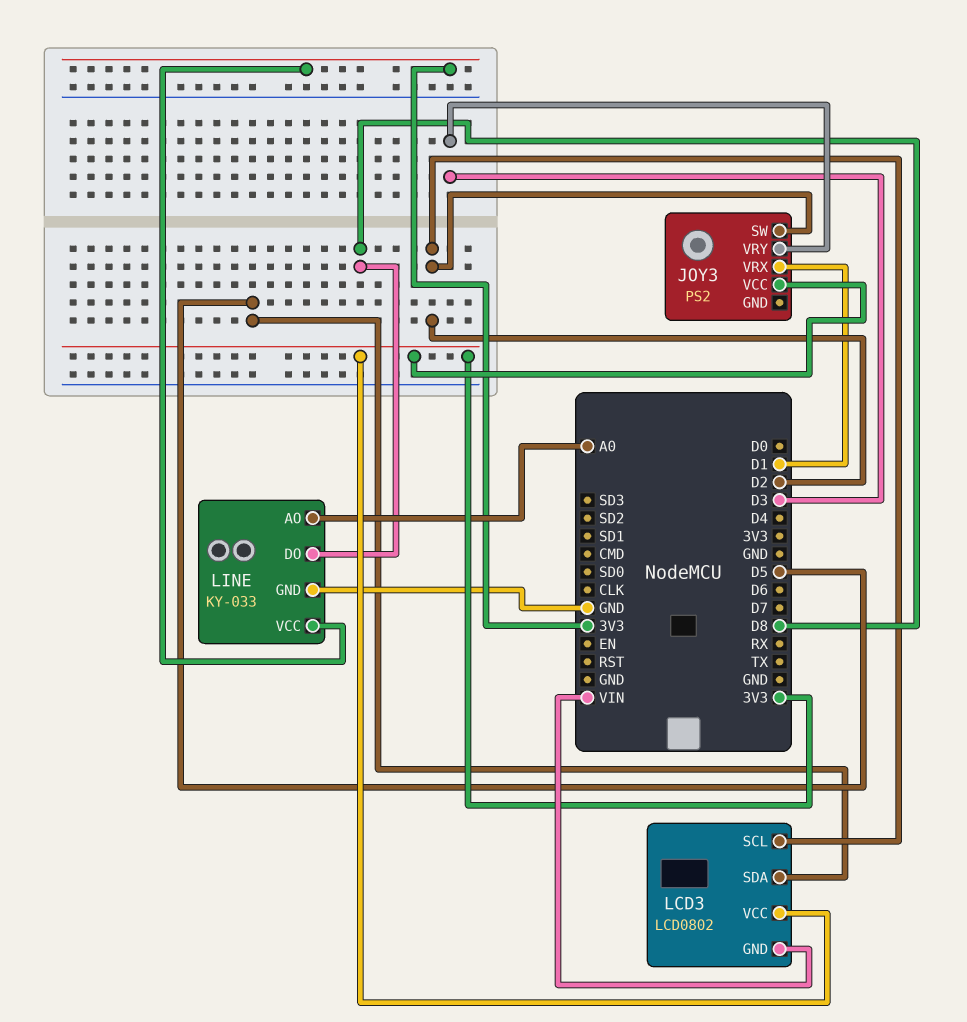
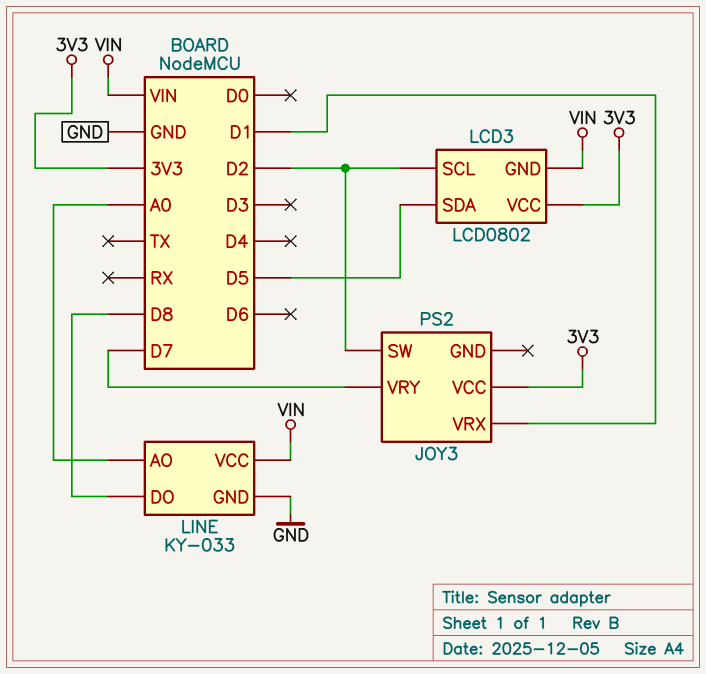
JOY3 pin VRY: D3 -> D7
LINE pin VCC: 3V3 -> VIN

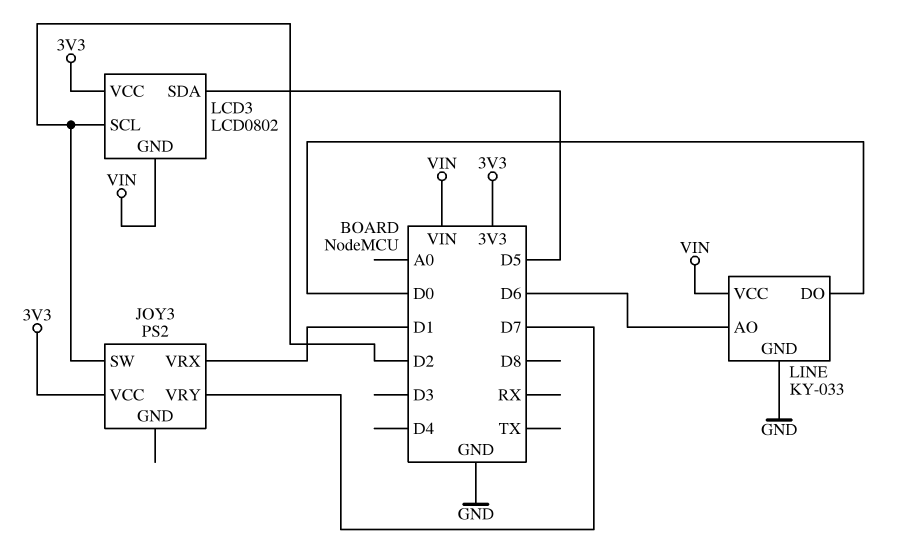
LINE pin AO: A0 -> D6
LINE pin DO: D8 -> D0

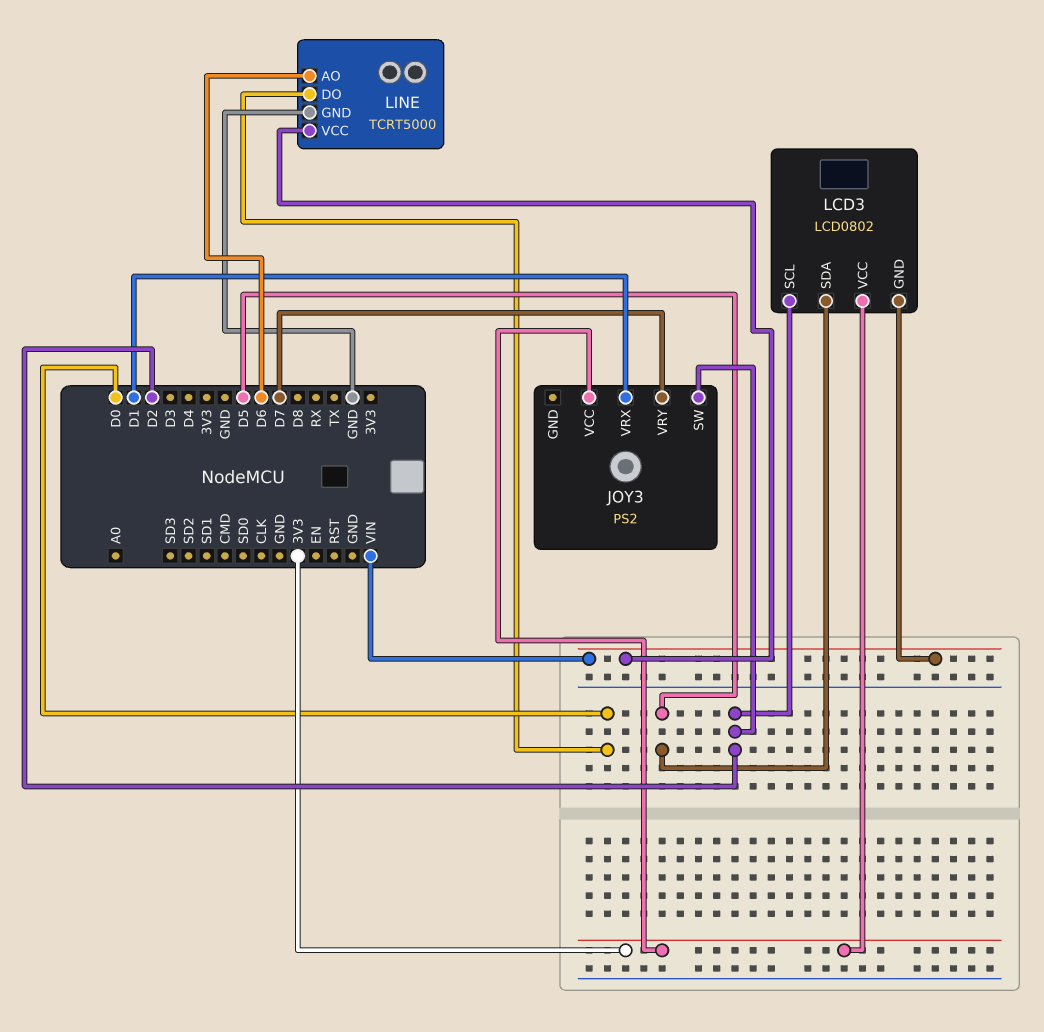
LINE: KY-033 -> TCRT5000

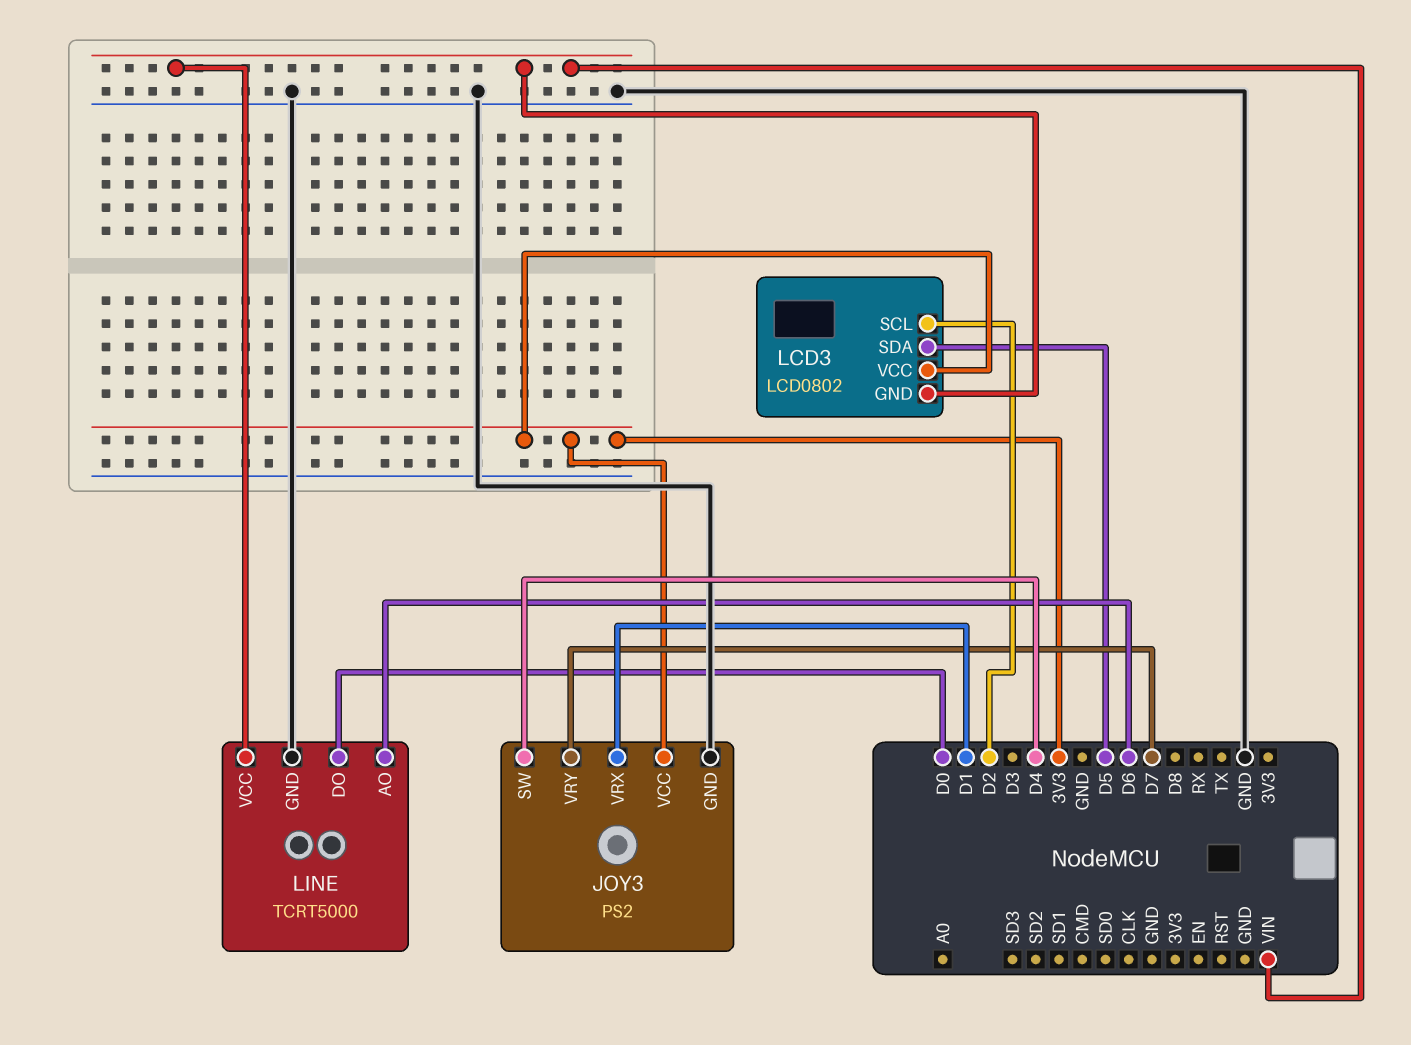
JOY3 pin GND: none -> GND
JOY3 pin SW: D2 -> D4

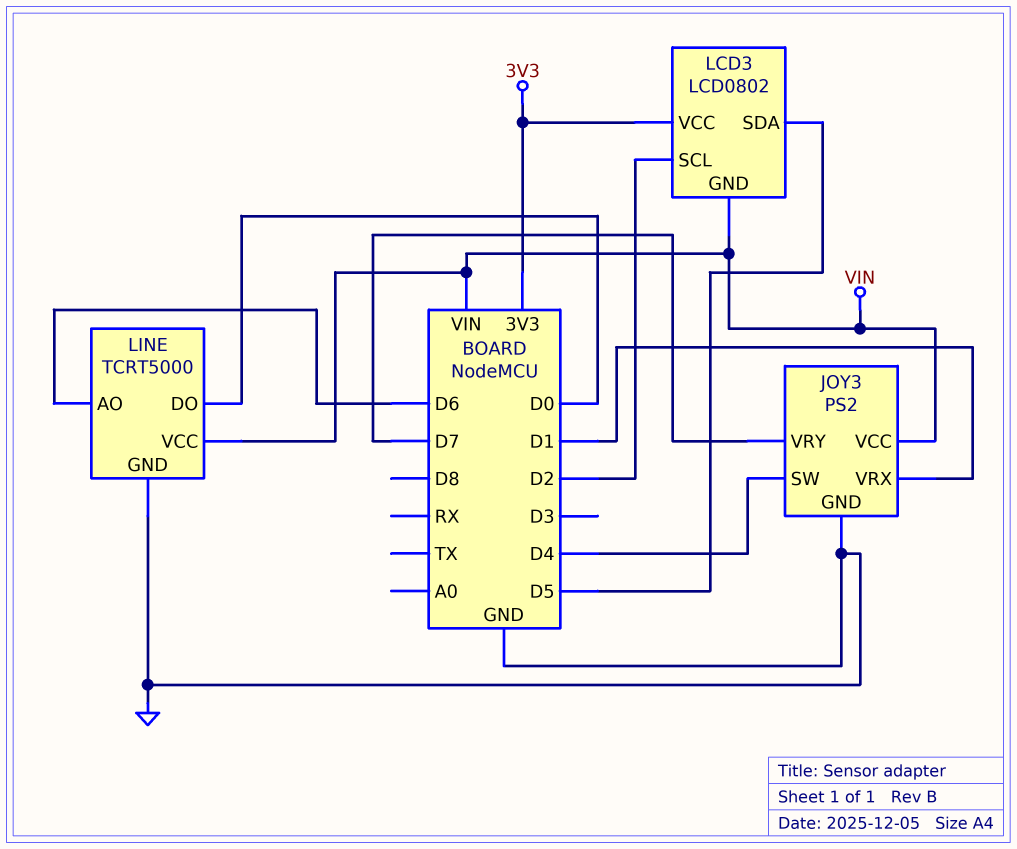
JOY3 pin VCC: 3V3 -> VIN

